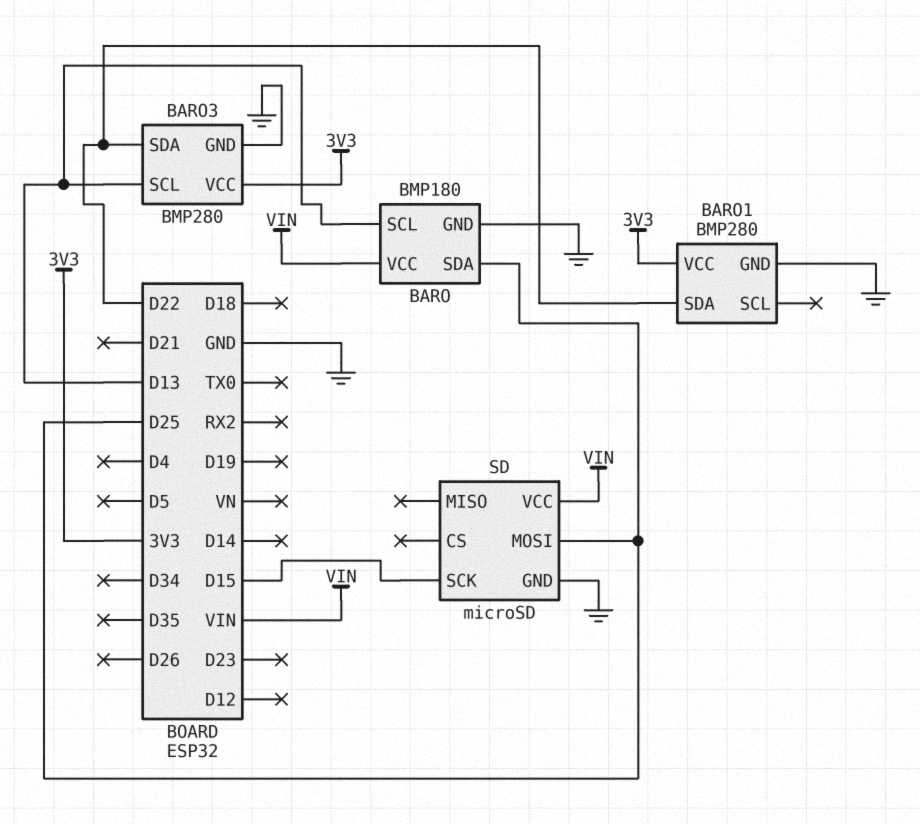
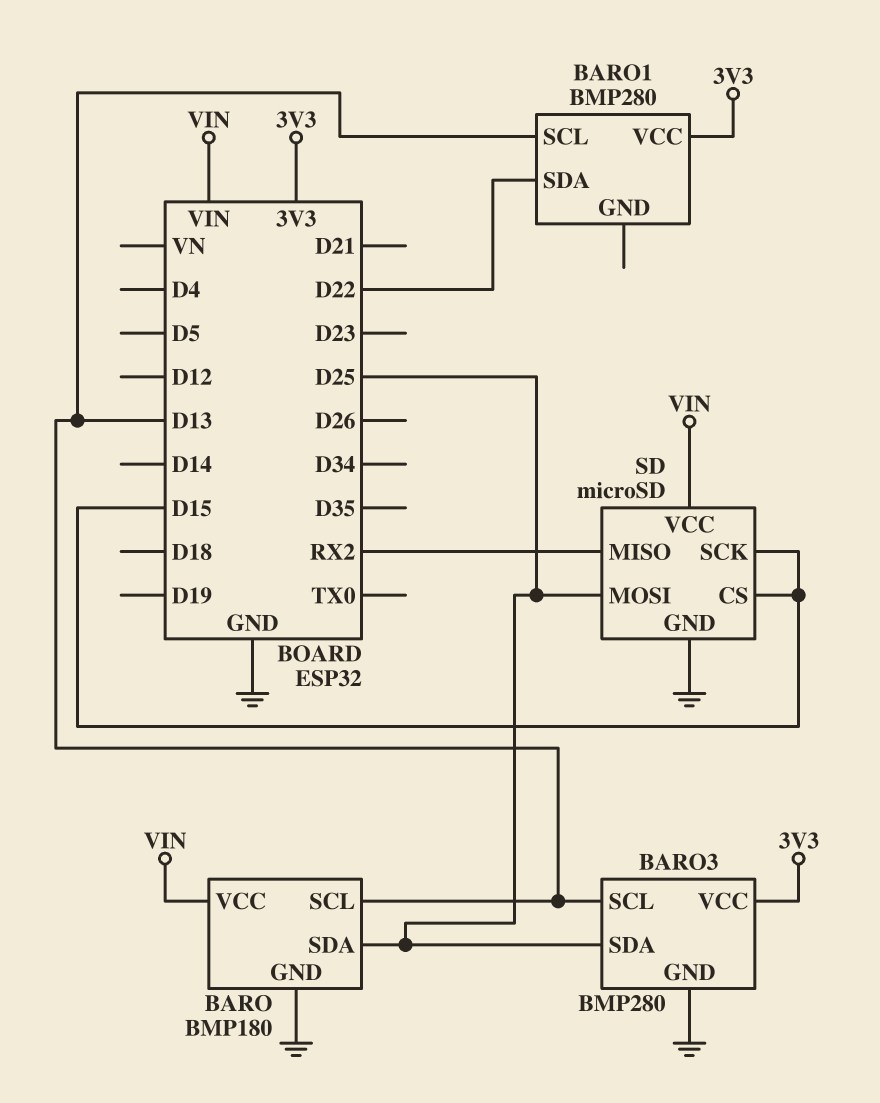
BARO1 pin GND: GND -> none
BARO1 pin SCL: none -> D13
BARO3 pin SDA: D22 -> D25
SD pin CS: none -> D15
SD pin MISO: none -> RX2

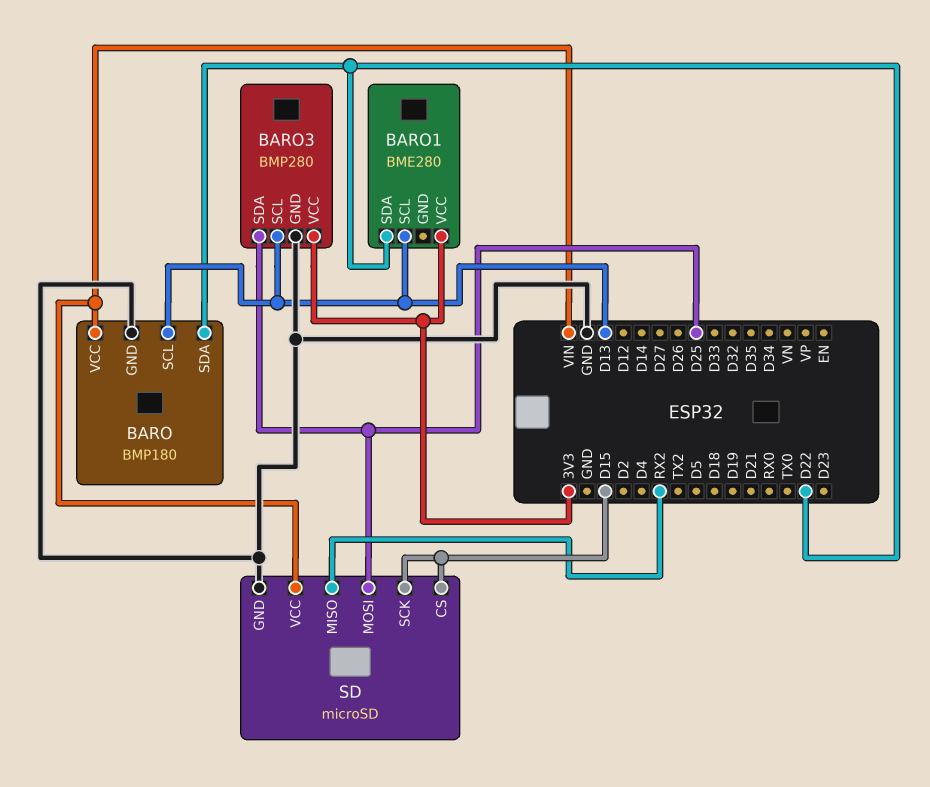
BARO pin SDA: D25 -> D22
BARO1: BMP280 -> BME280

